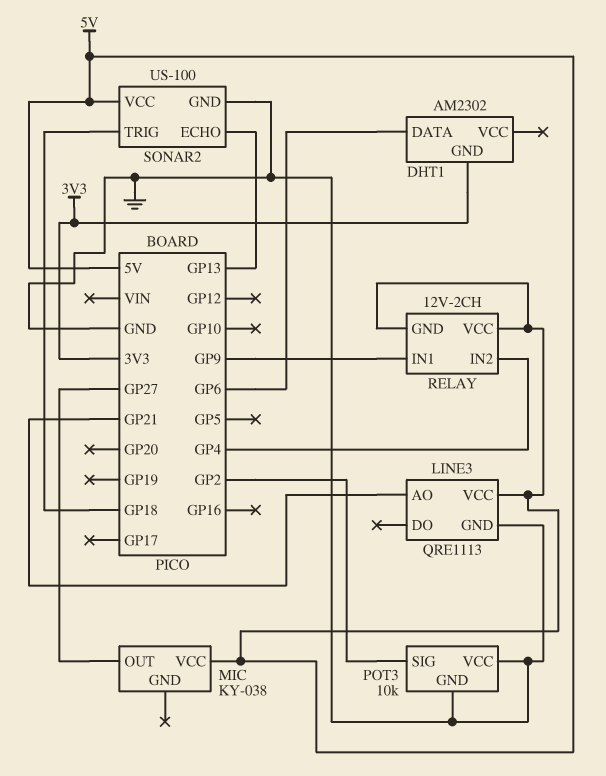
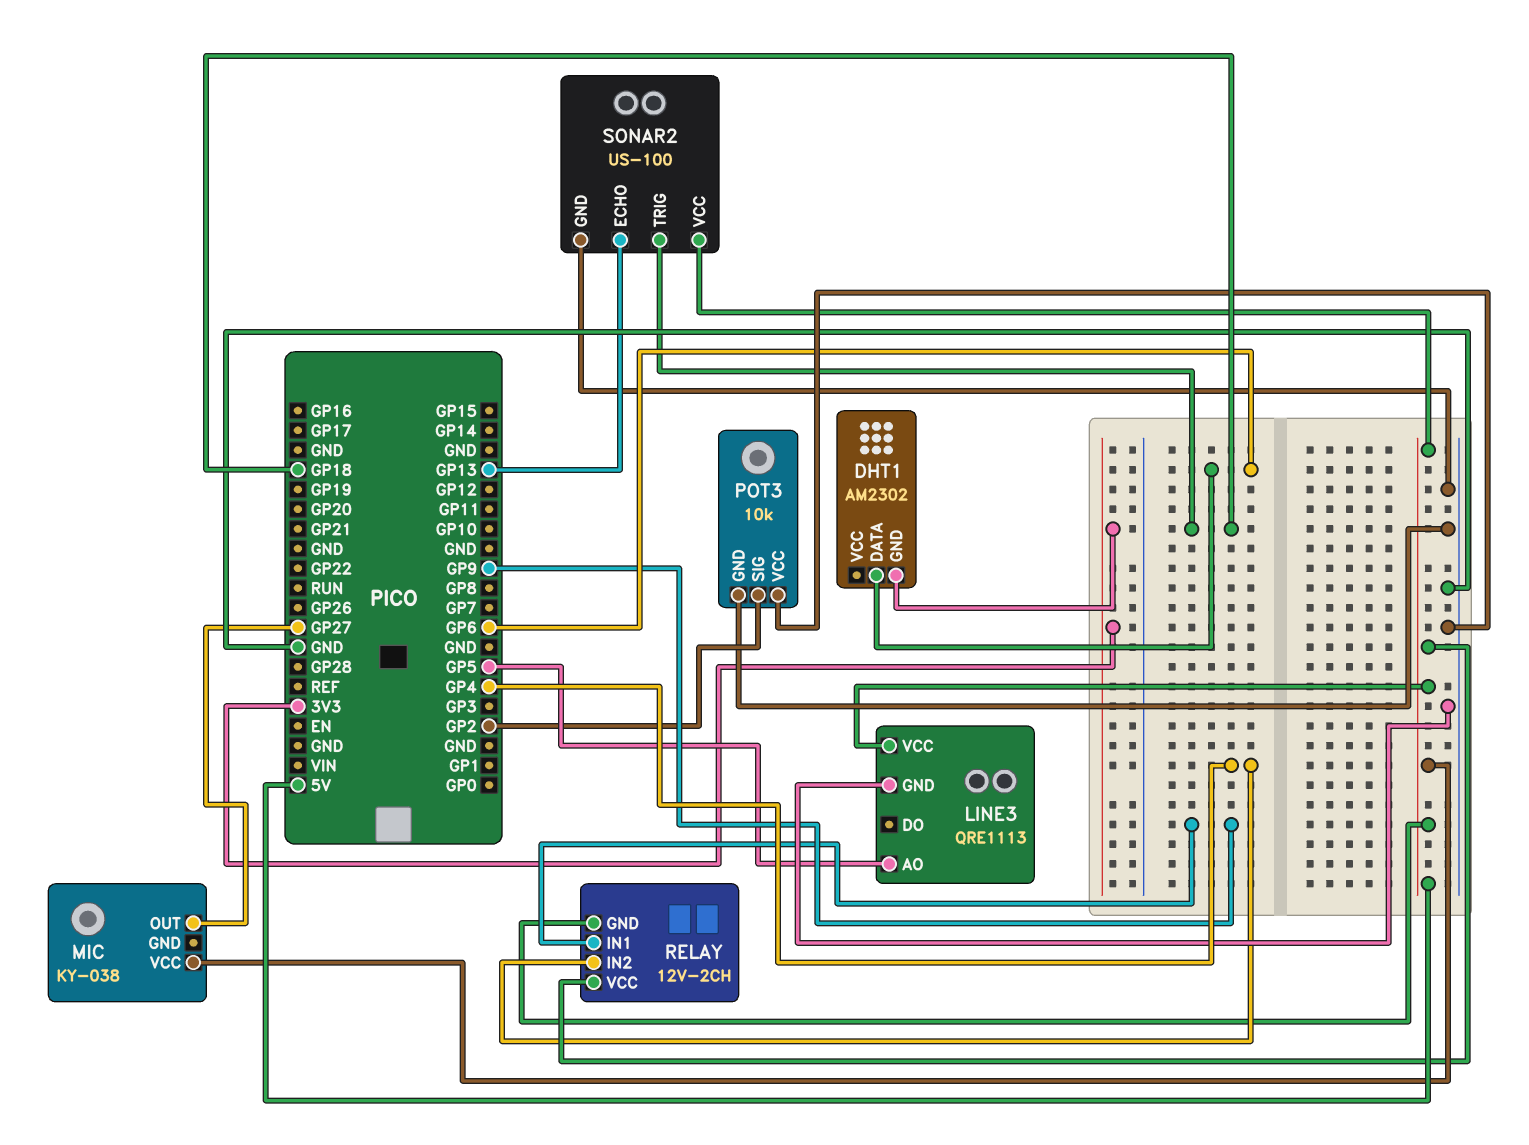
LINE3 pin AO: GP21 -> GP5

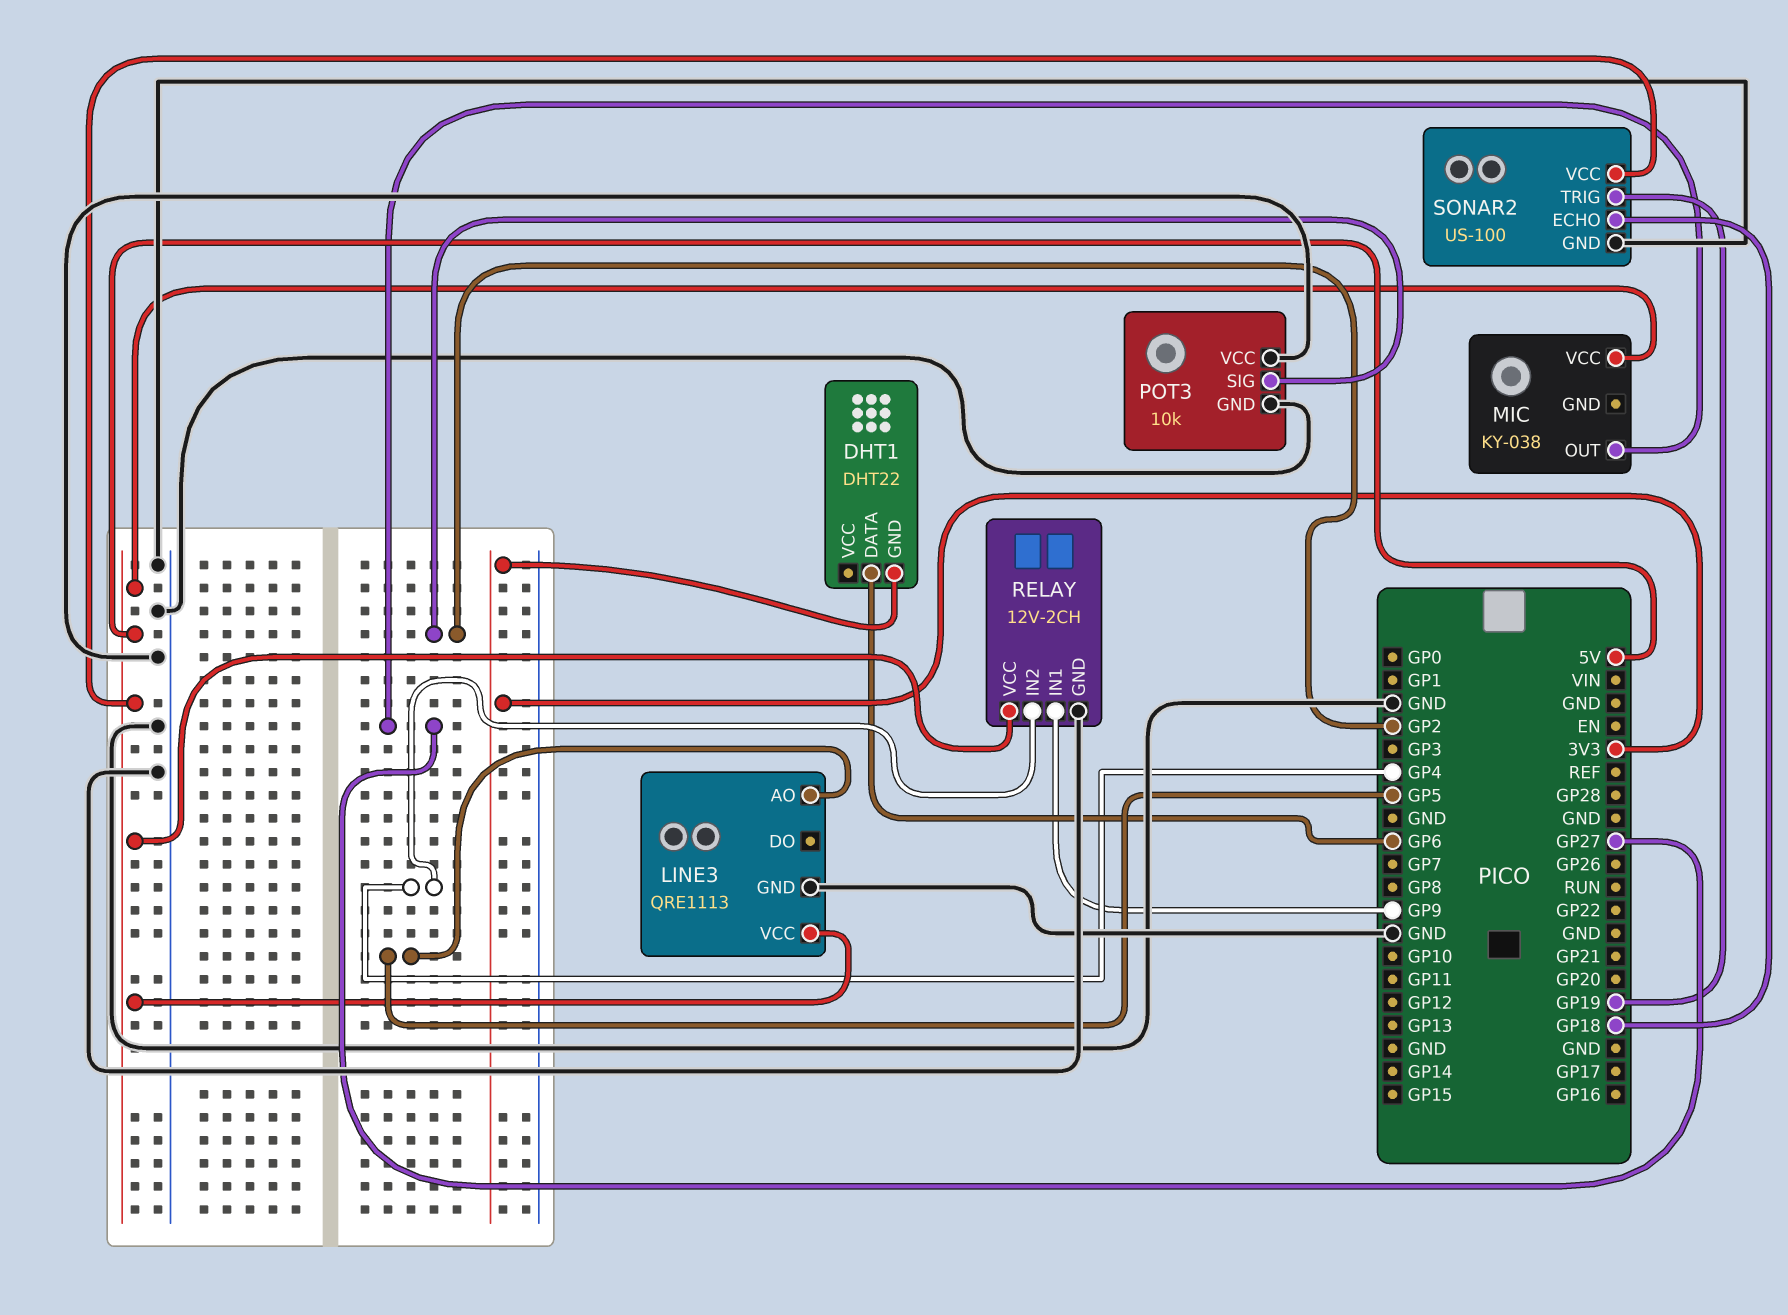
DHT1: AM2302 -> DHT22
RELAY pin GND: 5V -> GND
SONAR2 pin ECHO: GP13 -> GP18
SONAR2 pin TRIG: GP18 -> GP19

